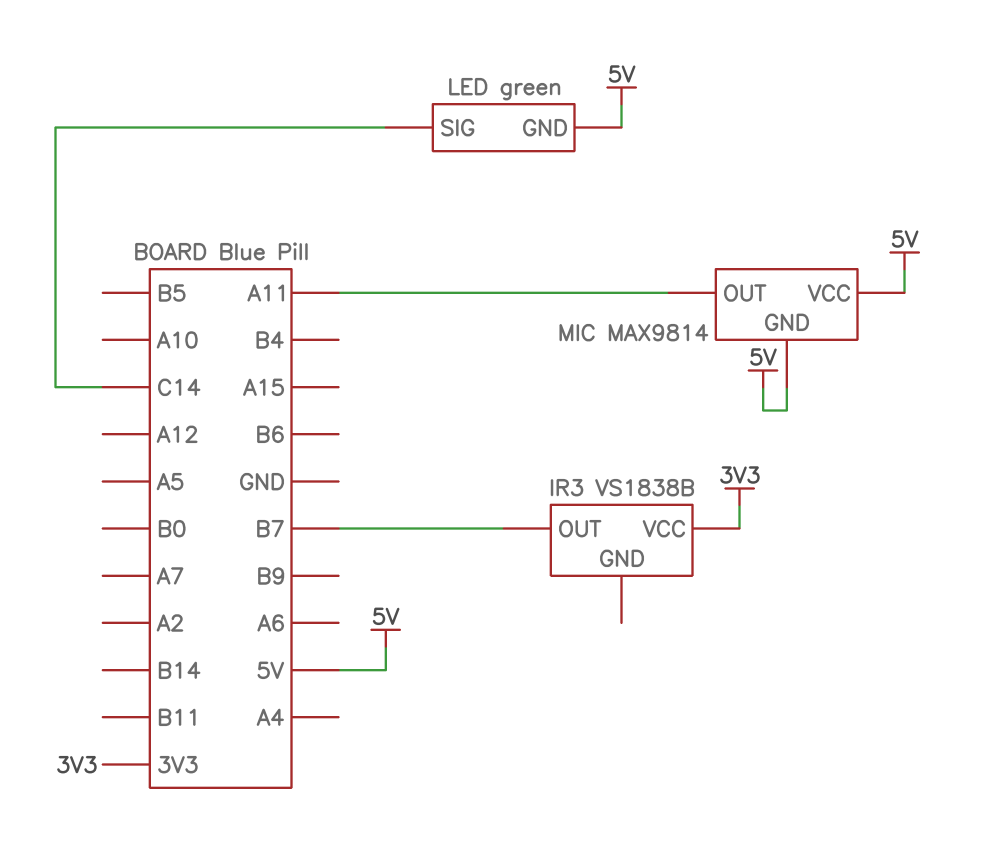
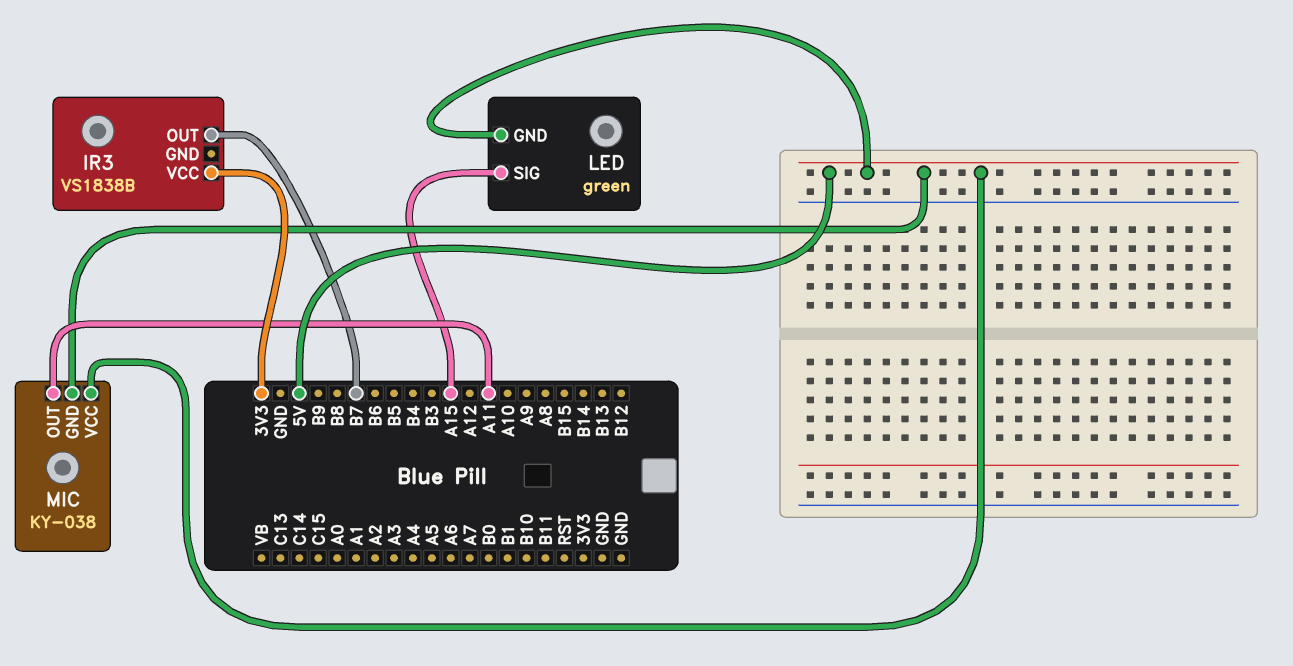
LED pin SIG: C14 -> A15
MIC: MAX9814 -> KY-038

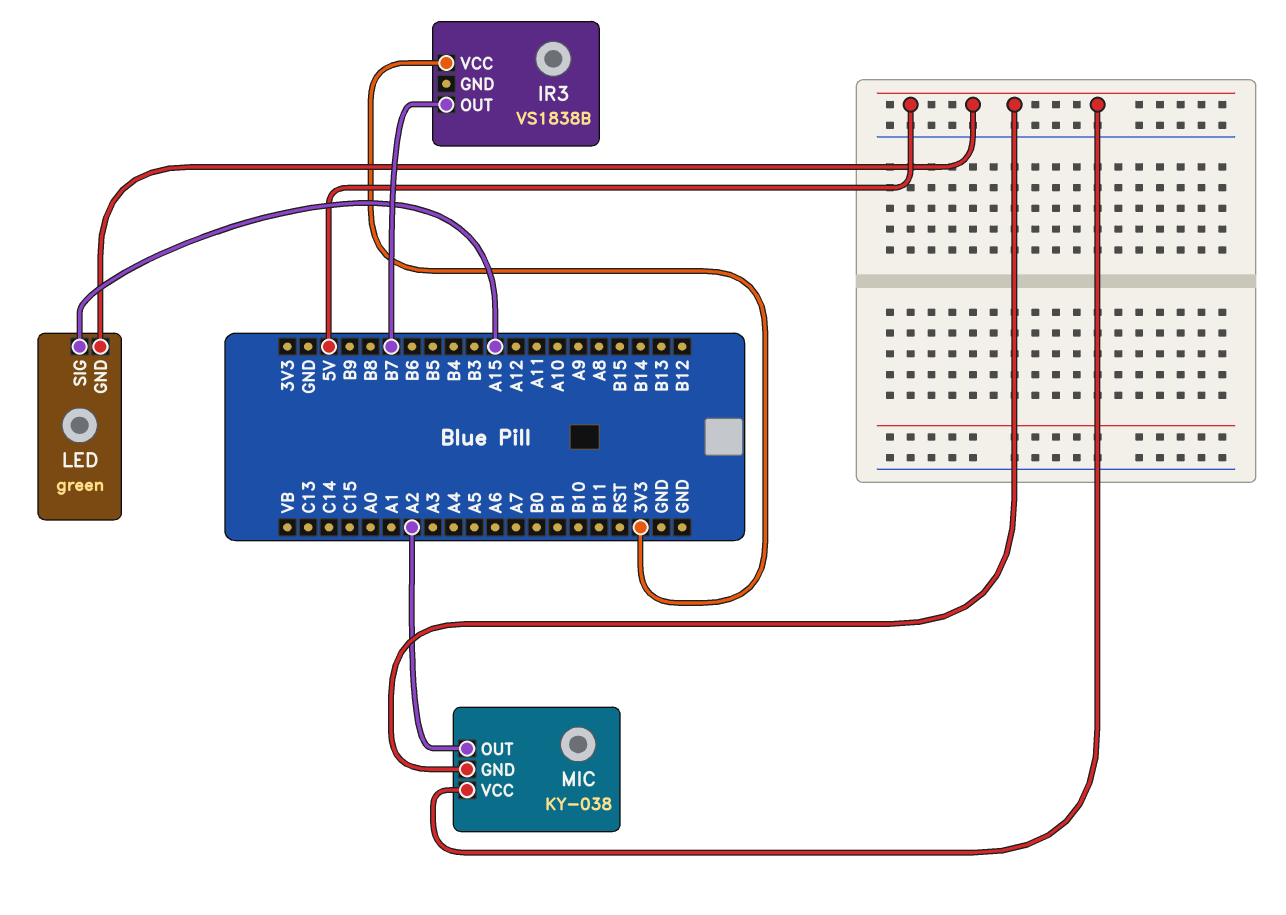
MIC pin OUT: A11 -> A2

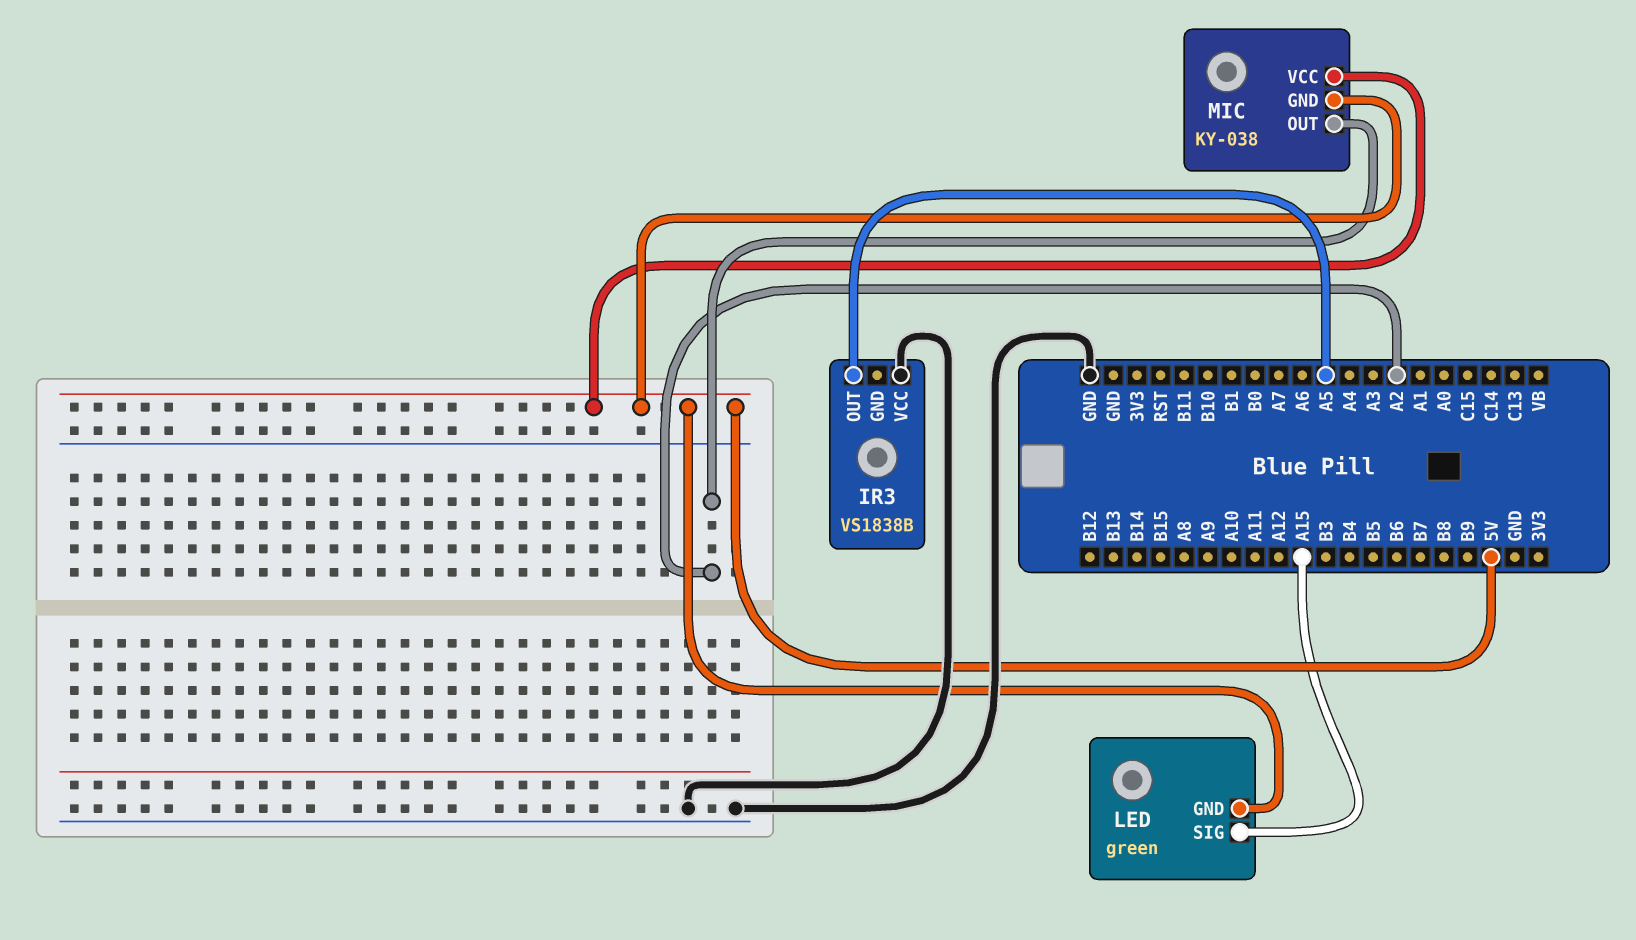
IR3 pin OUT: B7 -> A5
IR3 pin VCC: 3V3 -> GND

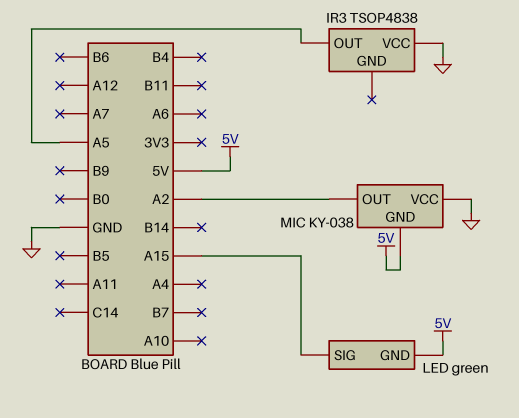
IR3: VS1838B -> TSOP4838
MIC pin VCC: 5V -> GND

